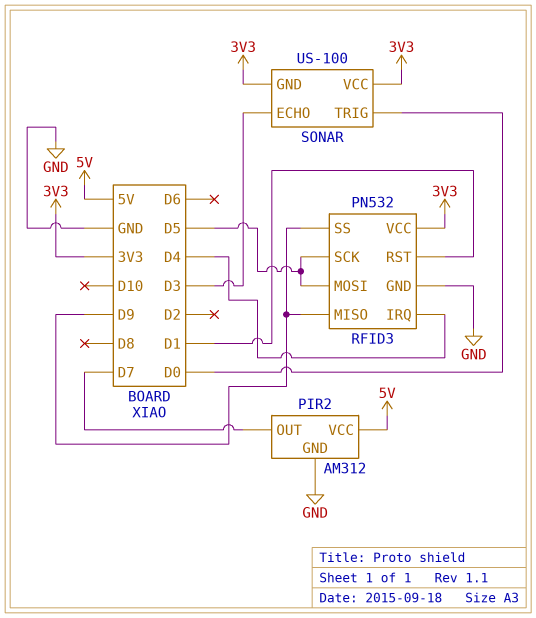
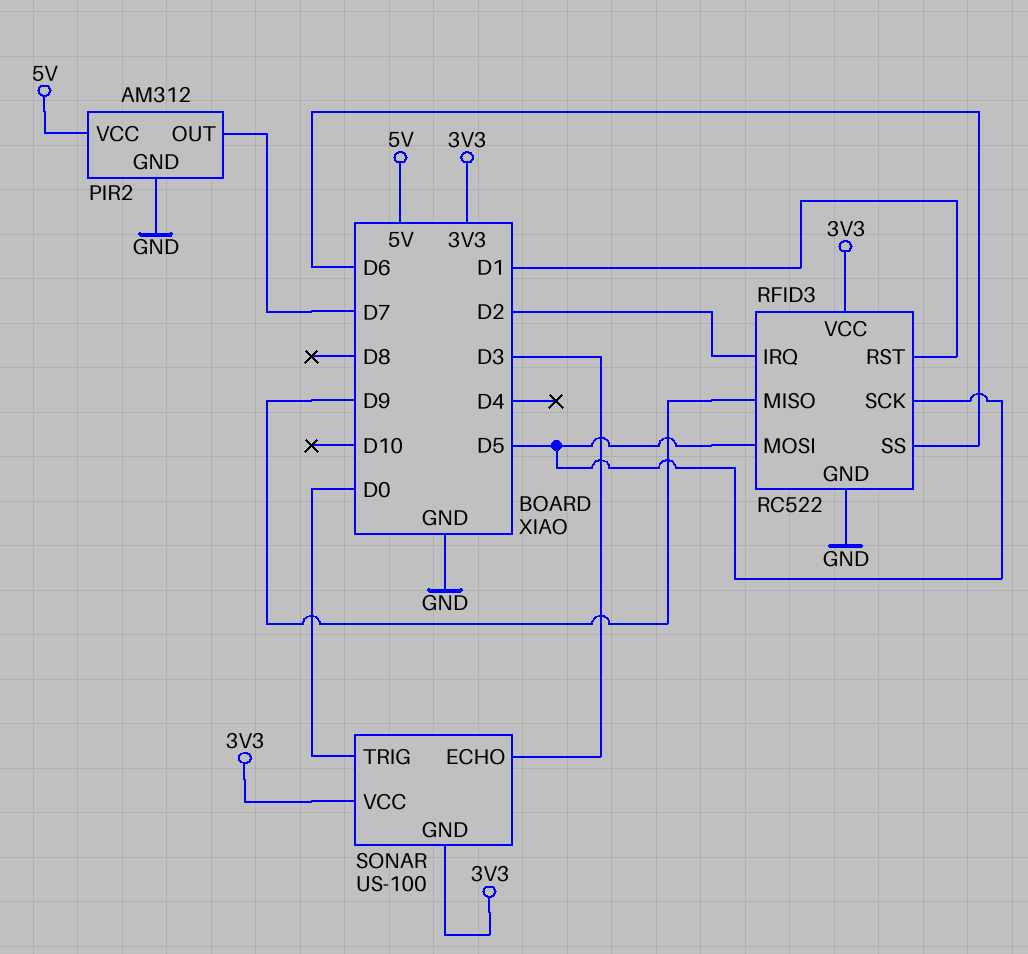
RFID3: PN532 -> RC522
RFID3 pin IRQ: D4 -> D2
RFID3 pin SS: D9 -> D6

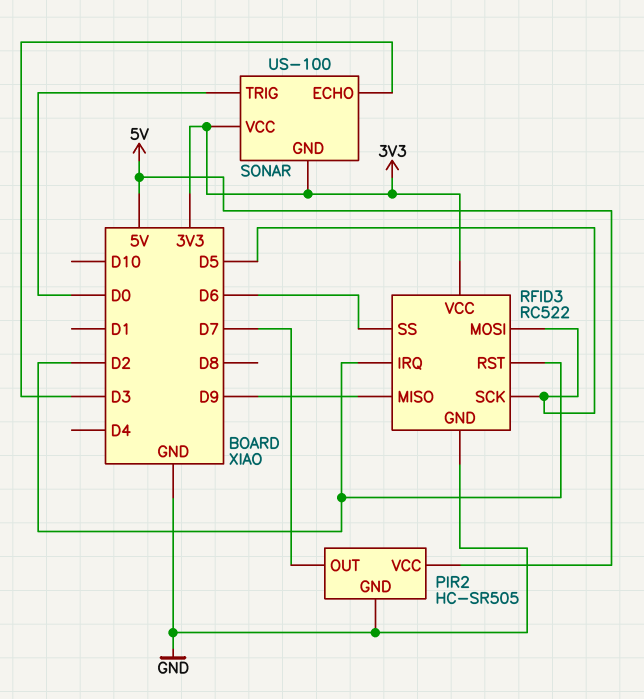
PIR2: AM312 -> HC-SR505
RFID3 pin RST: D1 -> D2

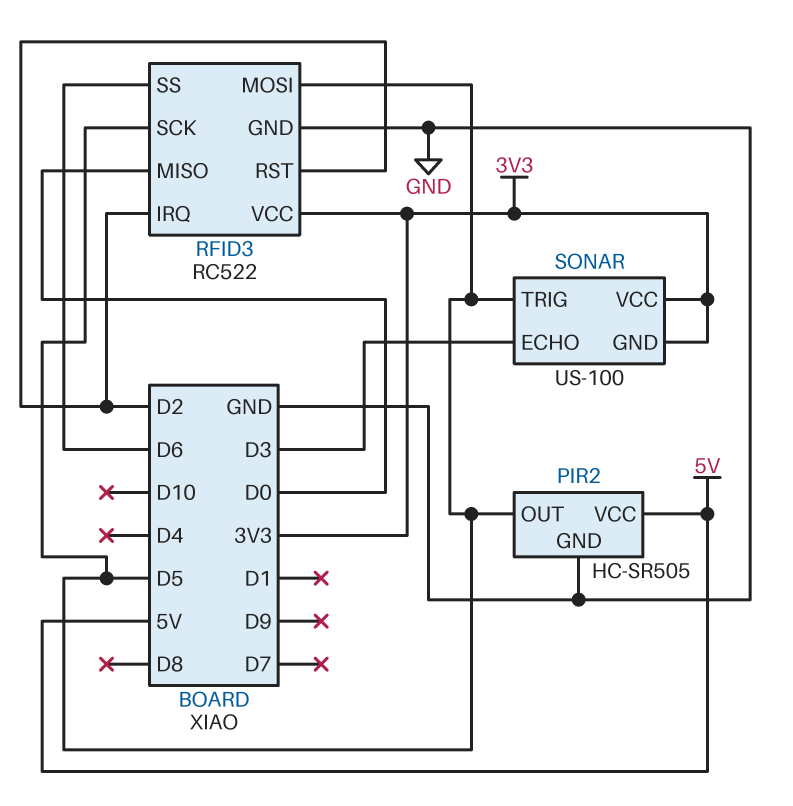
PIR2 pin OUT: D7 -> D5
RFID3 pin MISO: D9 -> D0
SONAR pin TRIG: D0 -> D5

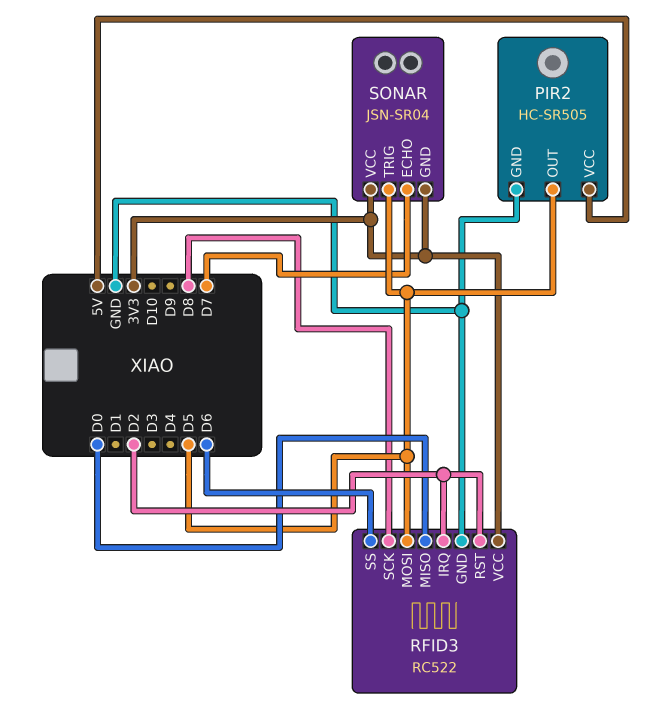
RFID3 pin SCK: D5 -> D8
SONAR: US-100 -> JSN-SR04
SONAR pin ECHO: D3 -> D7

